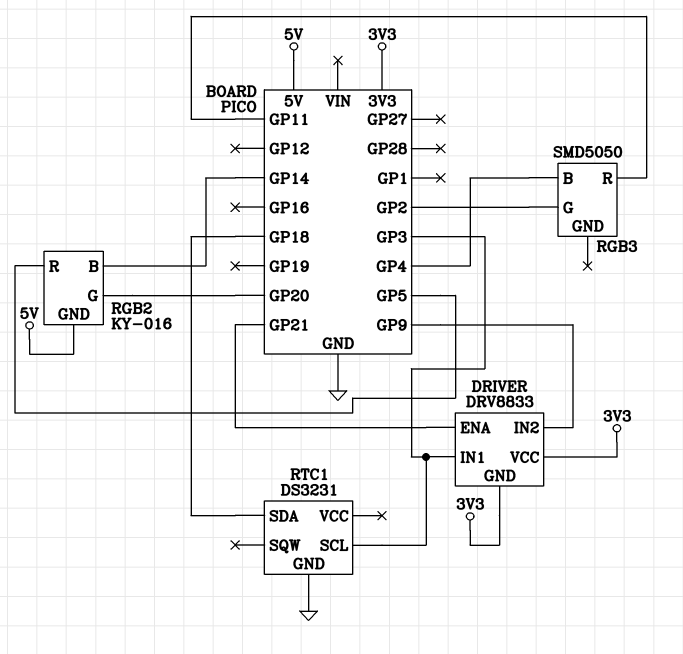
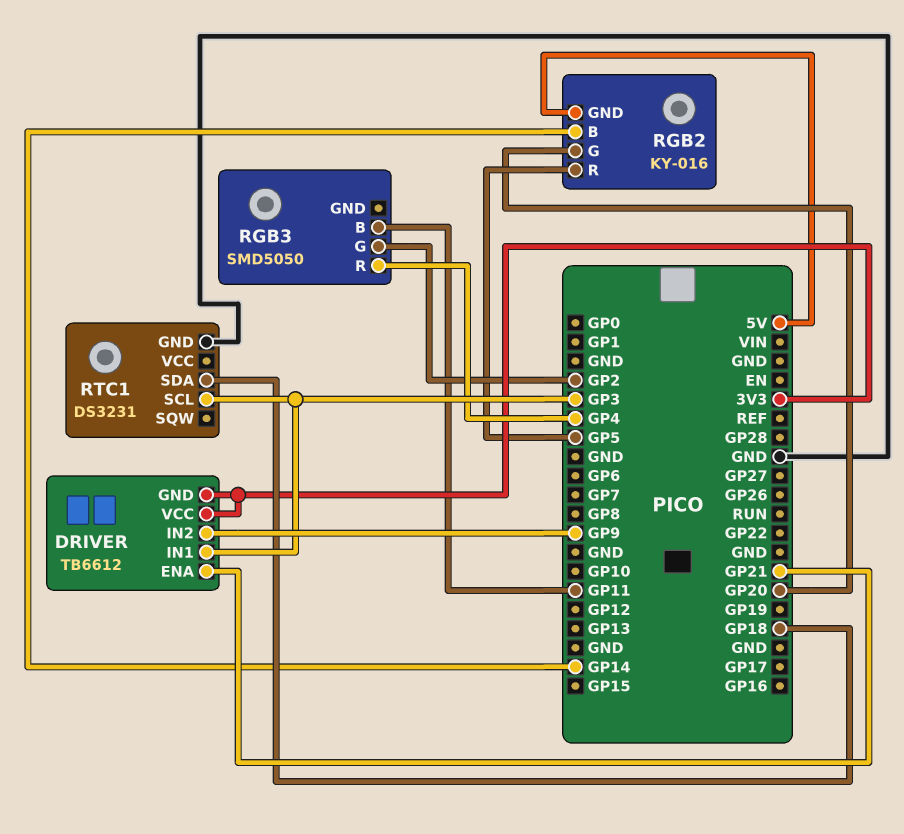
DRIVER: DRV8833 -> TB6612
RGB3 pin B: GP4 -> GP11
RGB3 pin R: GP11 -> GP4

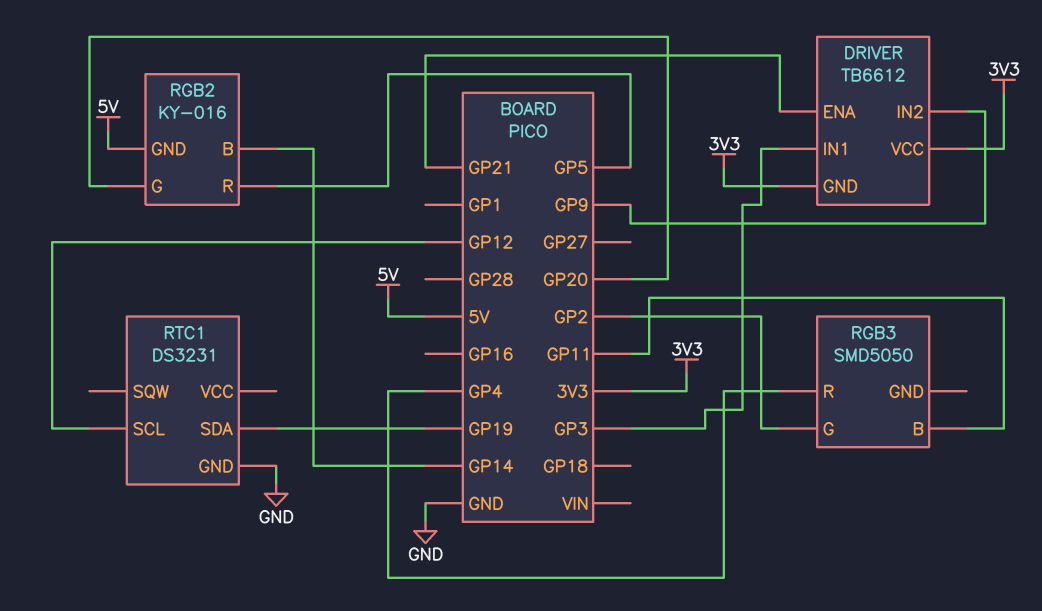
RTC1 pin SCL: GP3 -> GP12
RTC1 pin SDA: GP18 -> GP19

